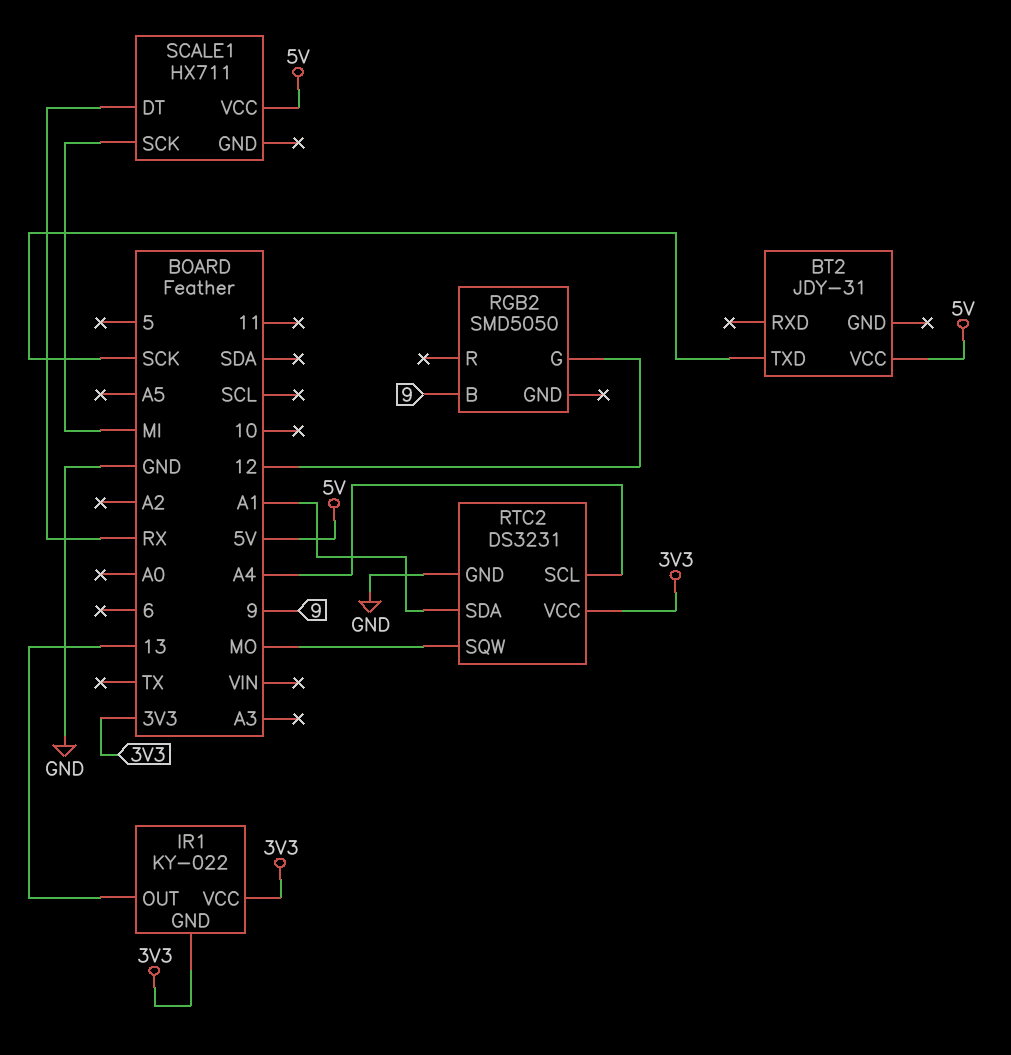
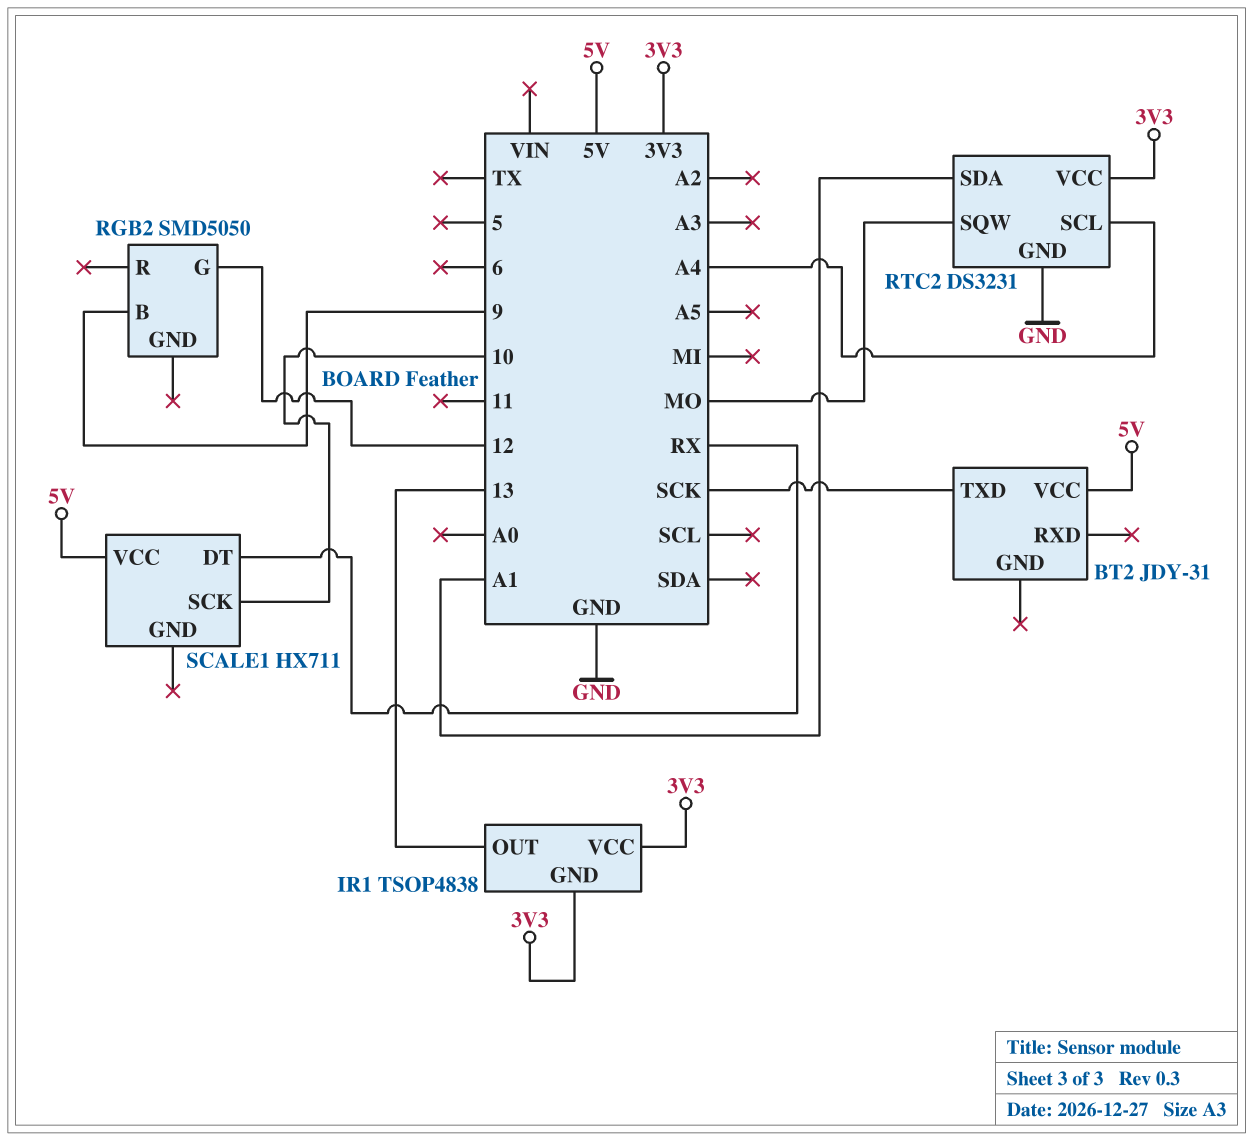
IR1: KY-022 -> TSOP4838
SCALE1 pin SCK: MI -> 10

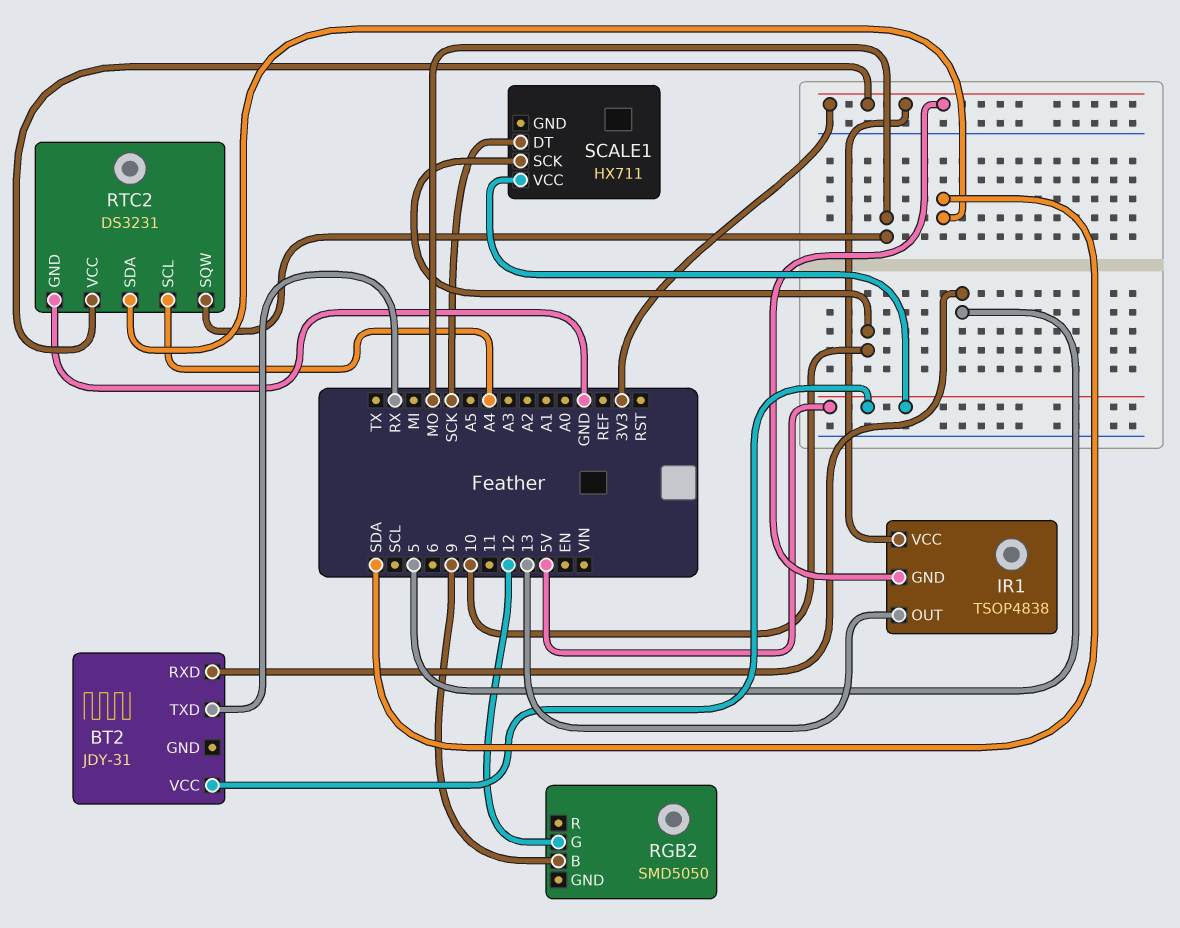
BT2 pin RXD: none -> 5
BT2 pin TXD: SCK -> RX
RTC2 pin SDA: A1 -> SDA
SCALE1 pin DT: RX -> SCK

